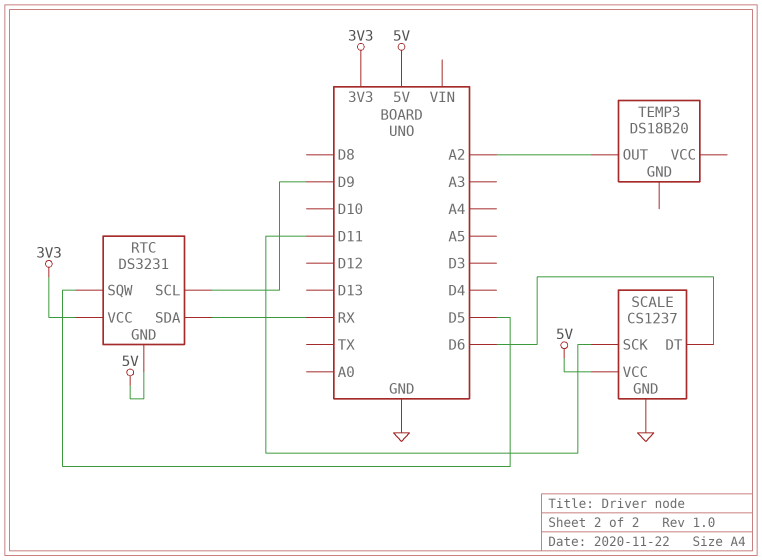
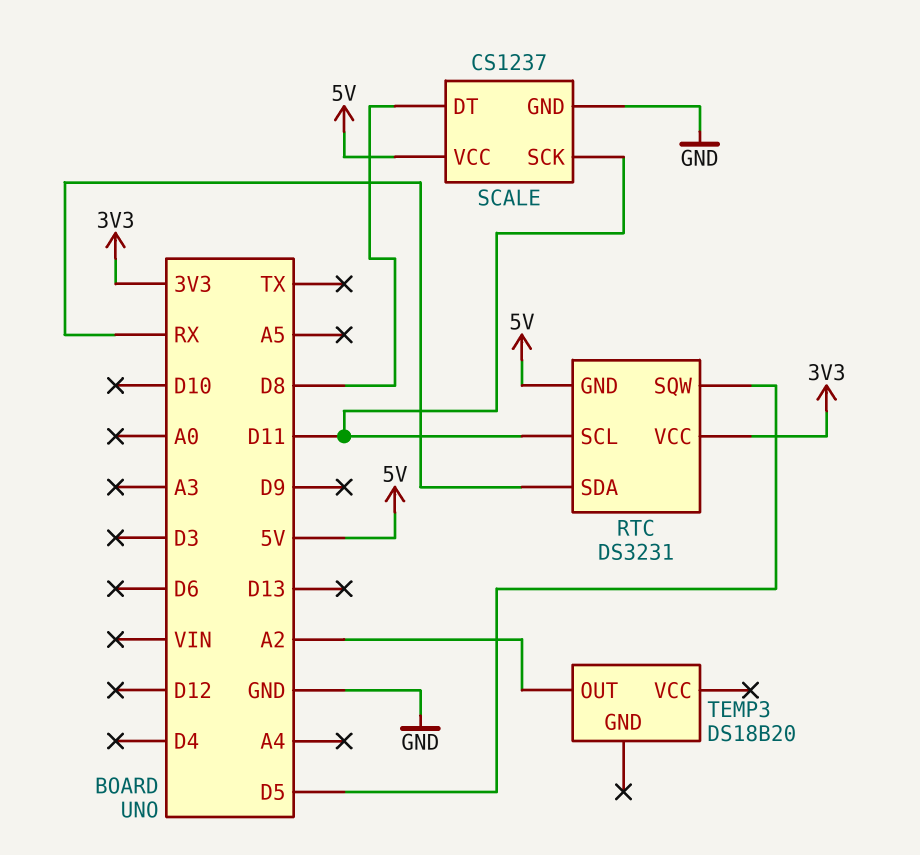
RTC pin SCL: D9 -> D11
SCALE pin DT: D6 -> D8

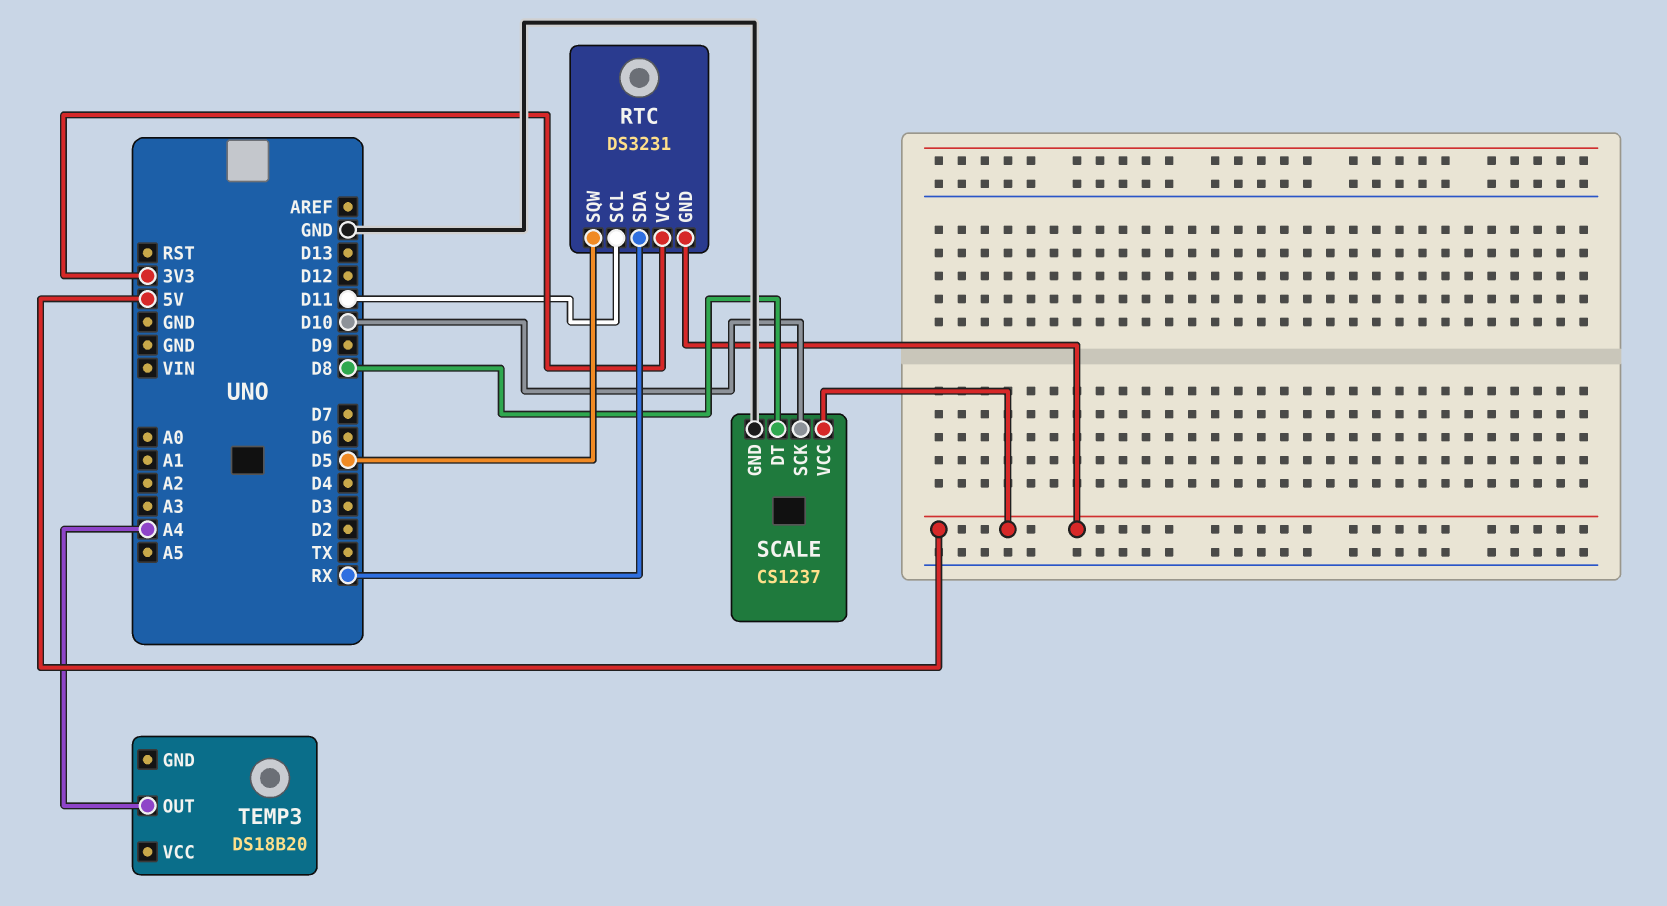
SCALE pin SCK: D11 -> D10
TEMP3 pin OUT: A2 -> A4

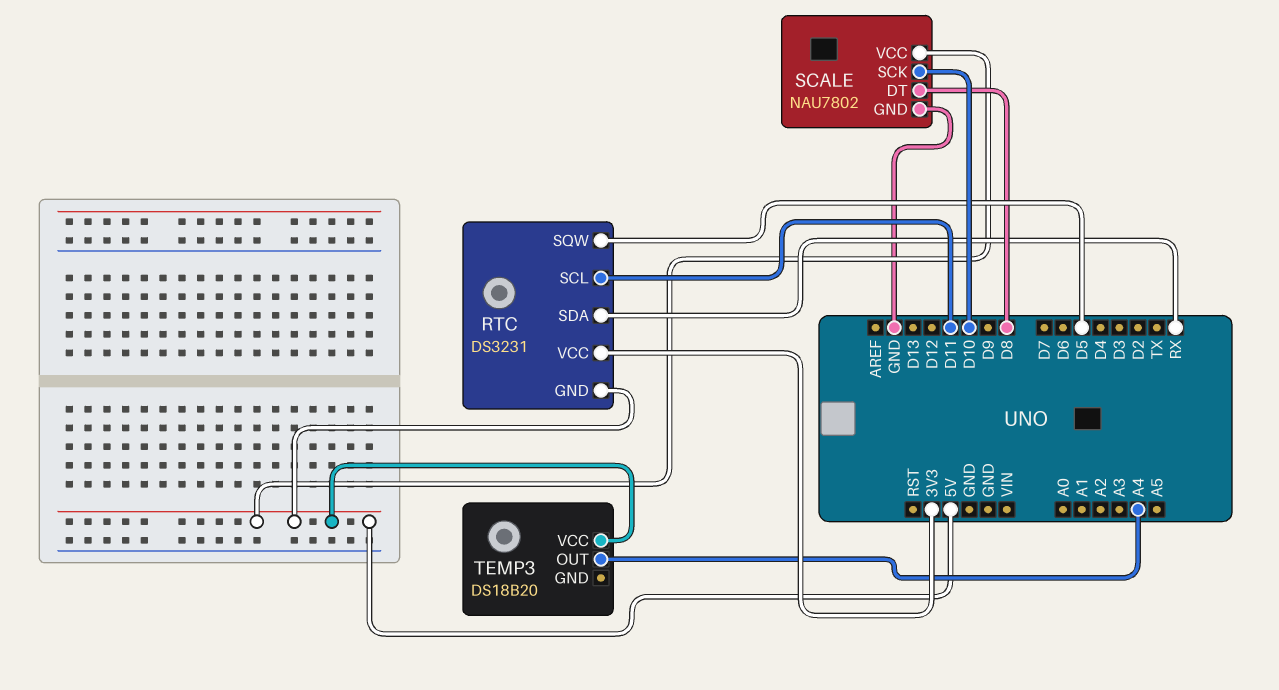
SCALE: CS1237 -> NAU7802
TEMP3 pin VCC: none -> 5V

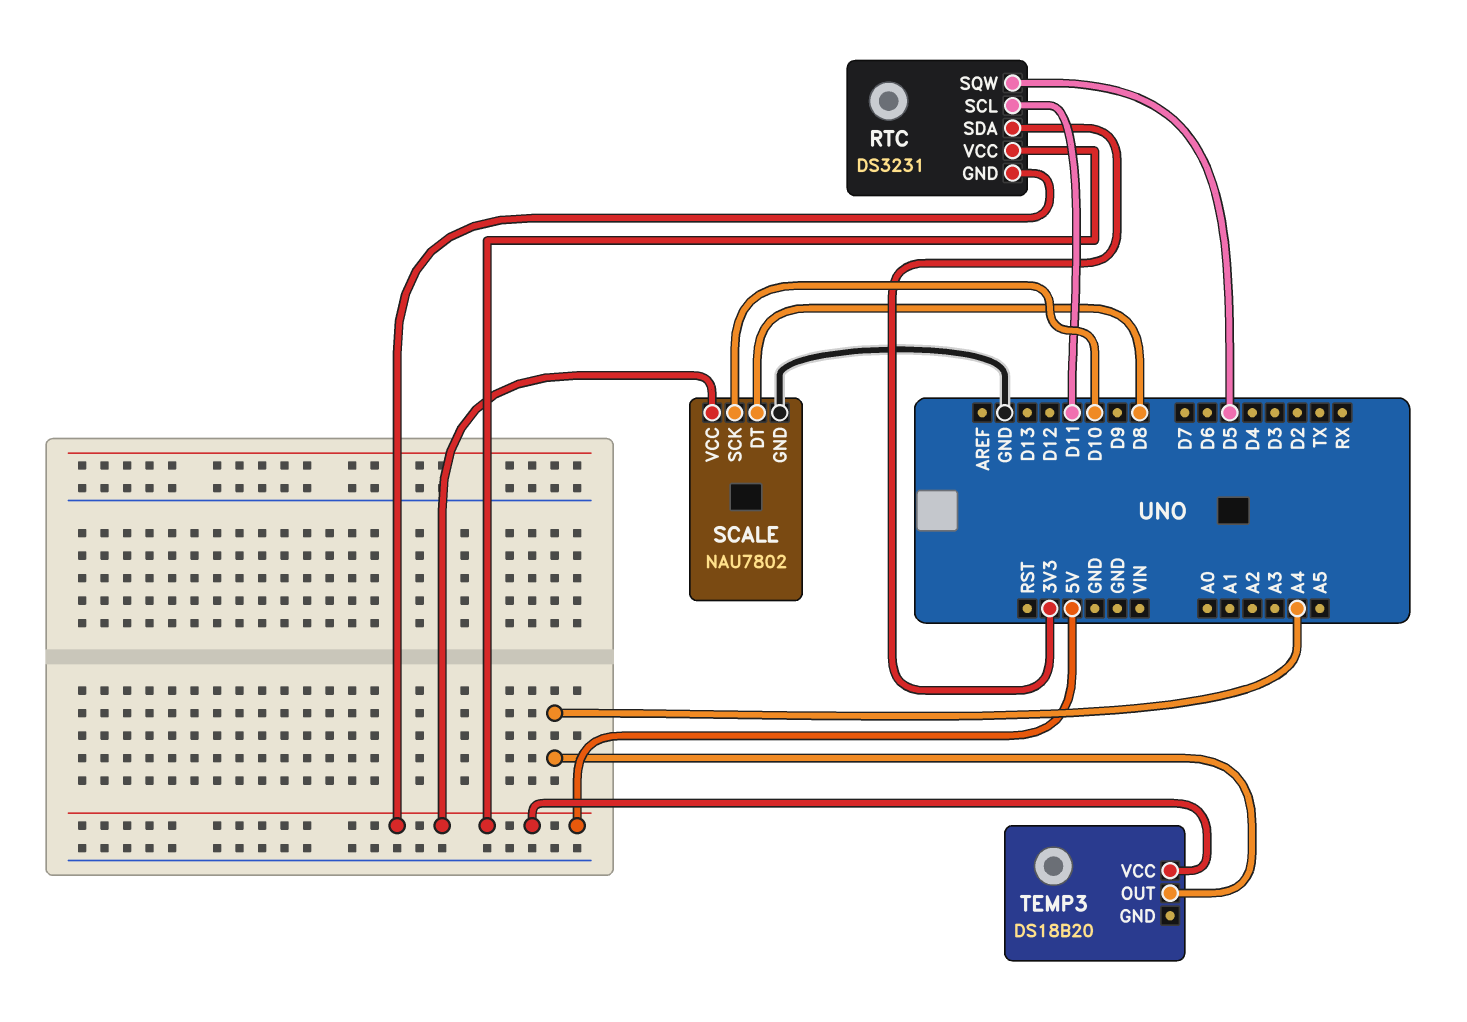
RTC pin SDA: RX -> 3V3
RTC pin VCC: 3V3 -> 5V

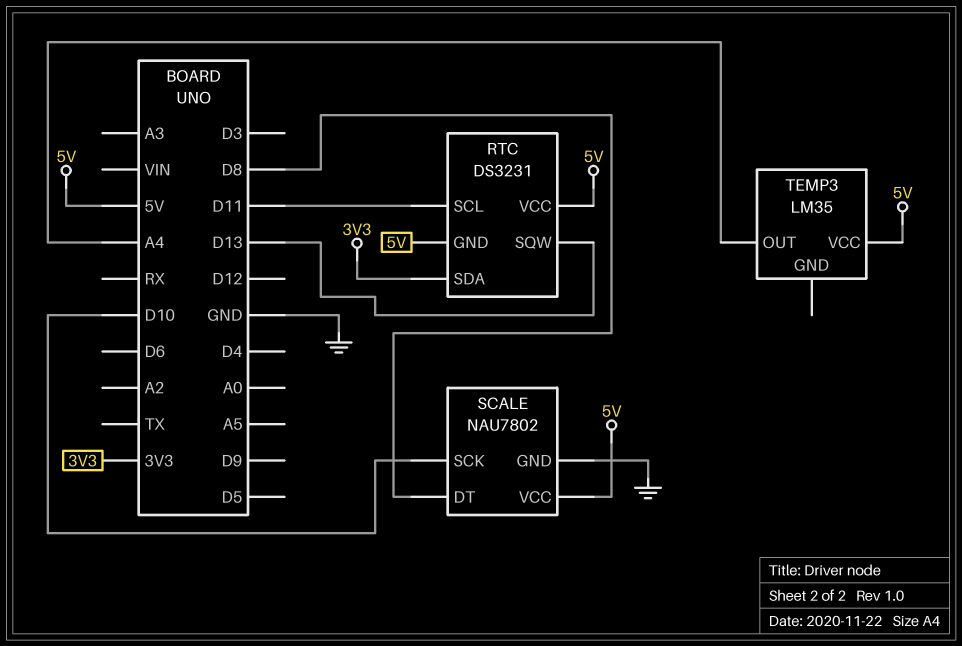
RTC pin SQW: D5 -> D13
TEMP3: DS18B20 -> LM35

